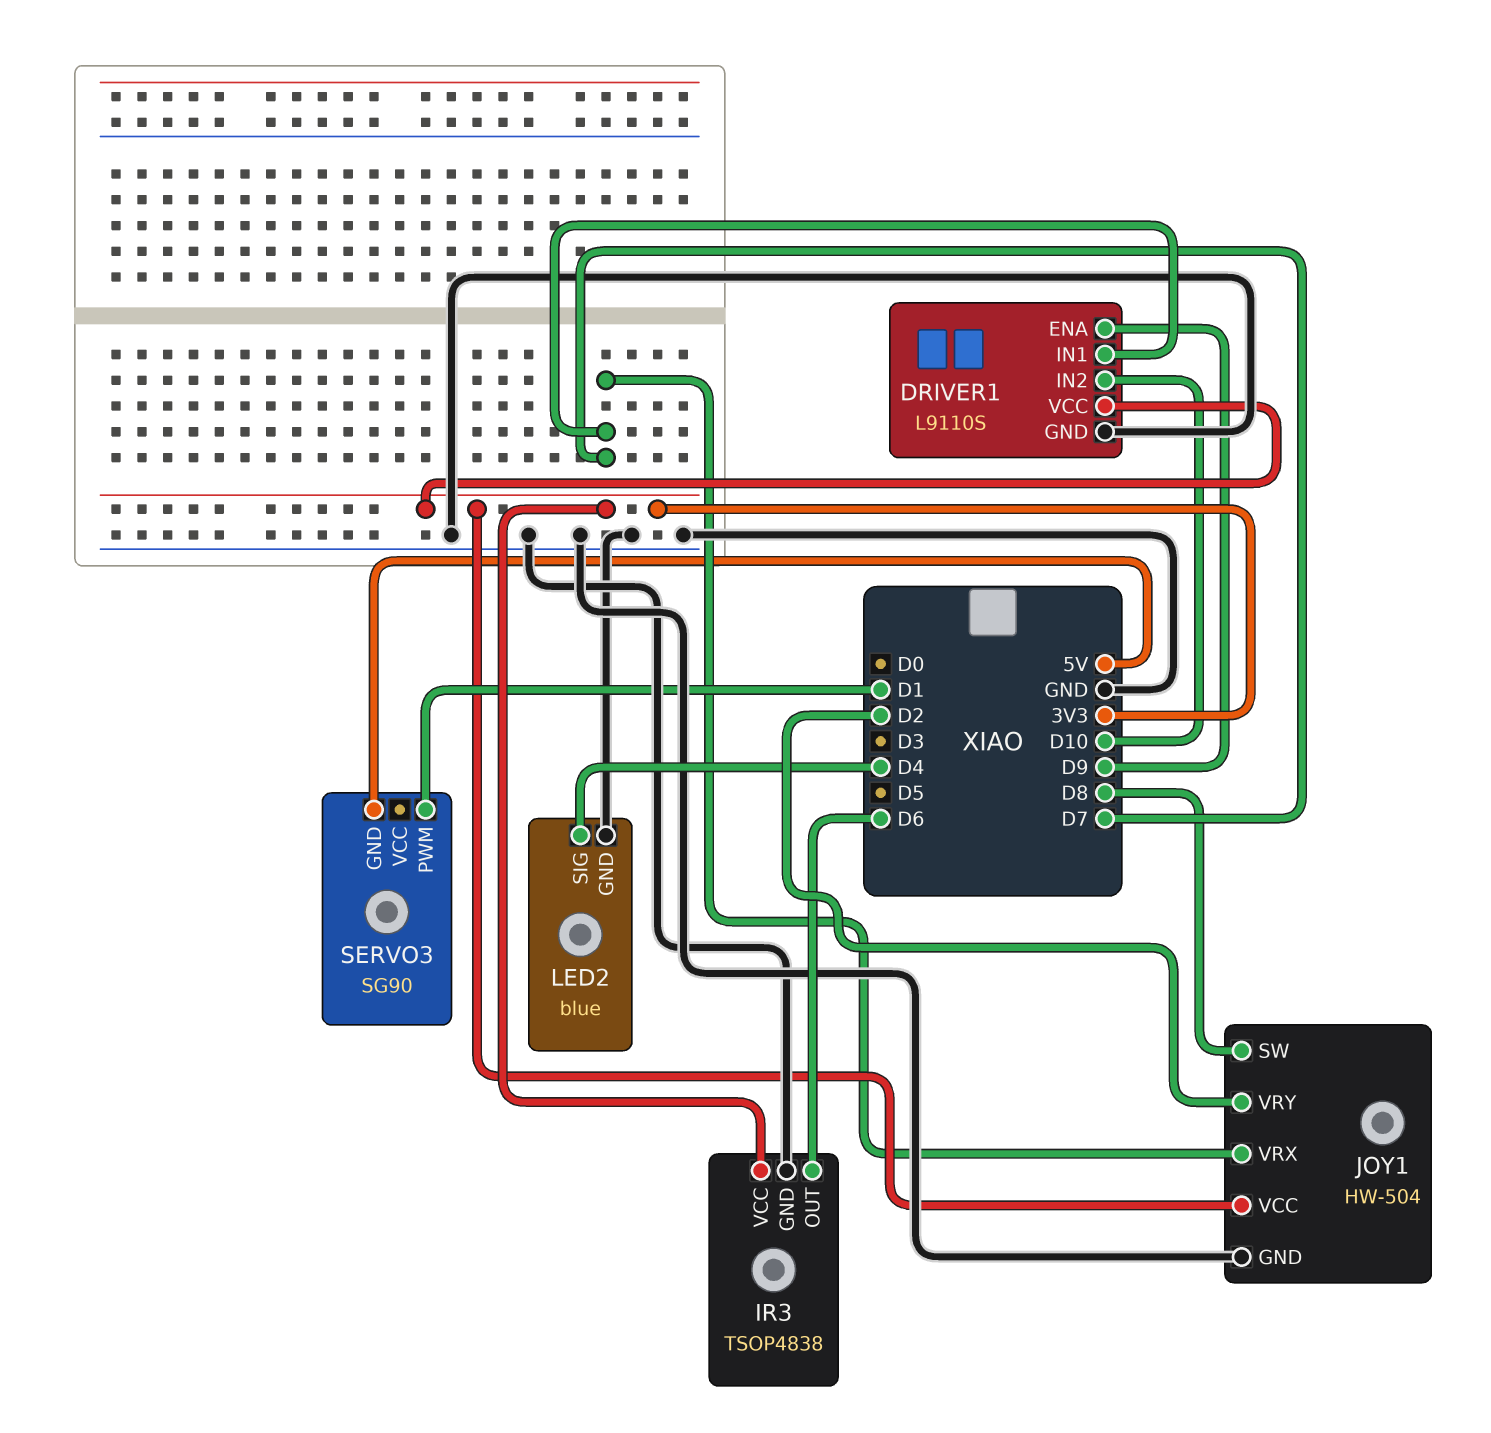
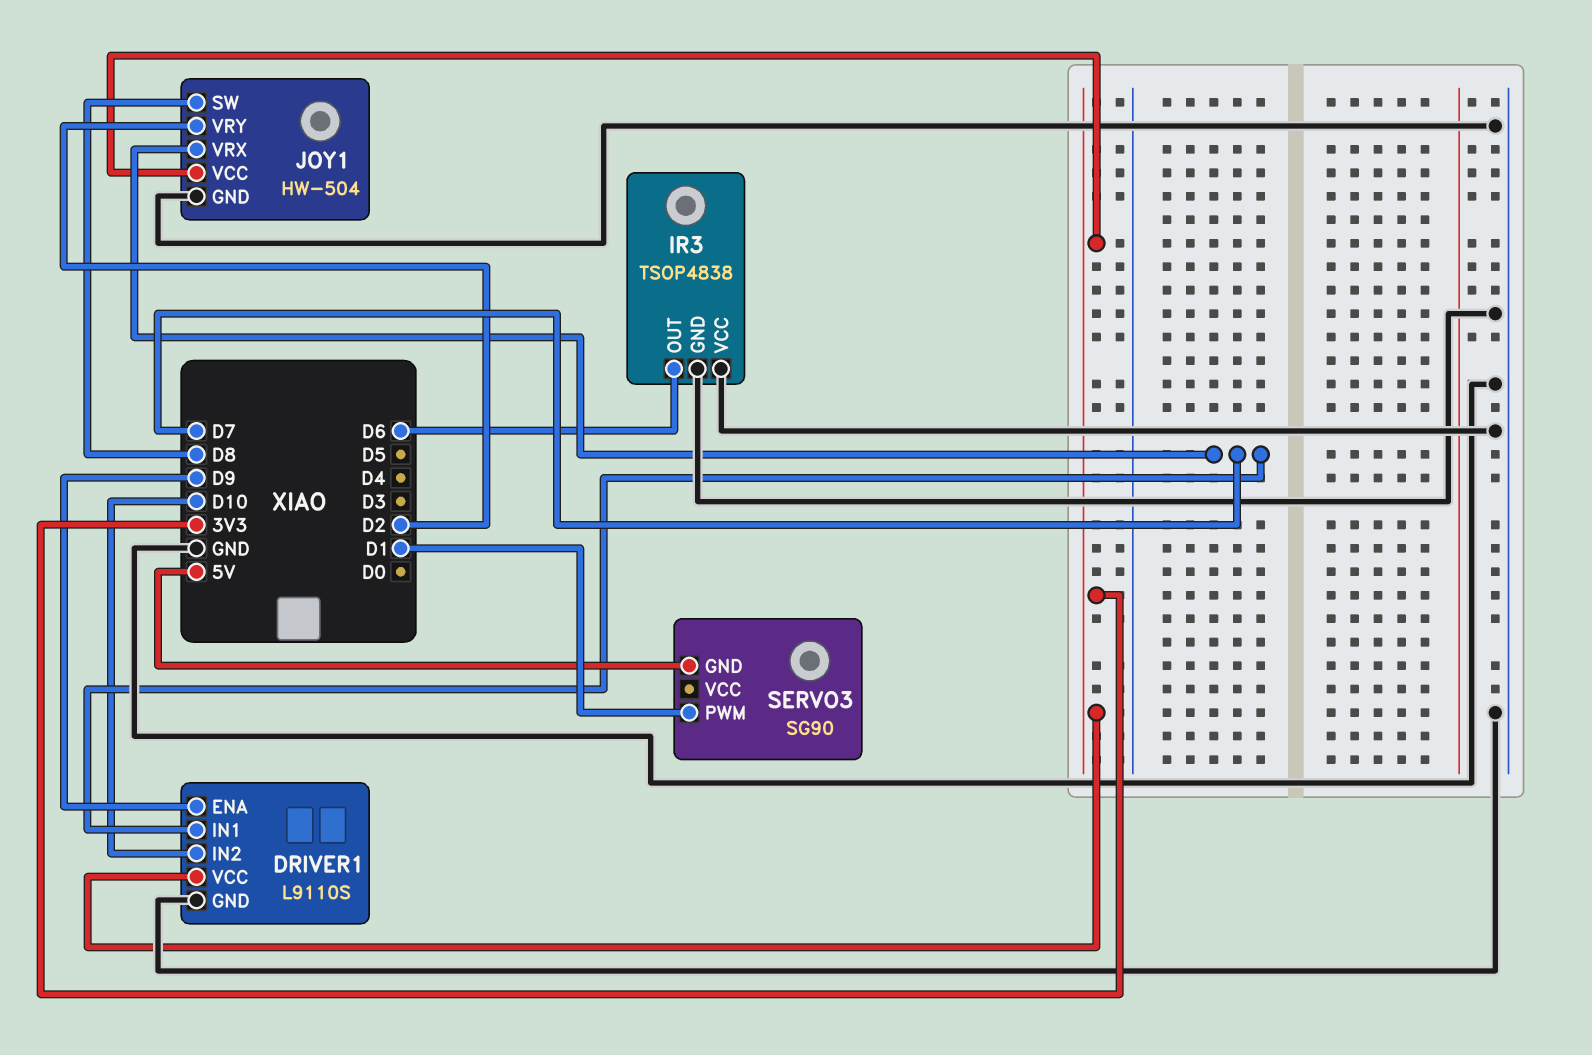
IR3 pin VCC: 3V3 -> GND
LED2: blue -> none
LED2 pin GND: GND -> none
LED2 pin SIG: D4 -> none

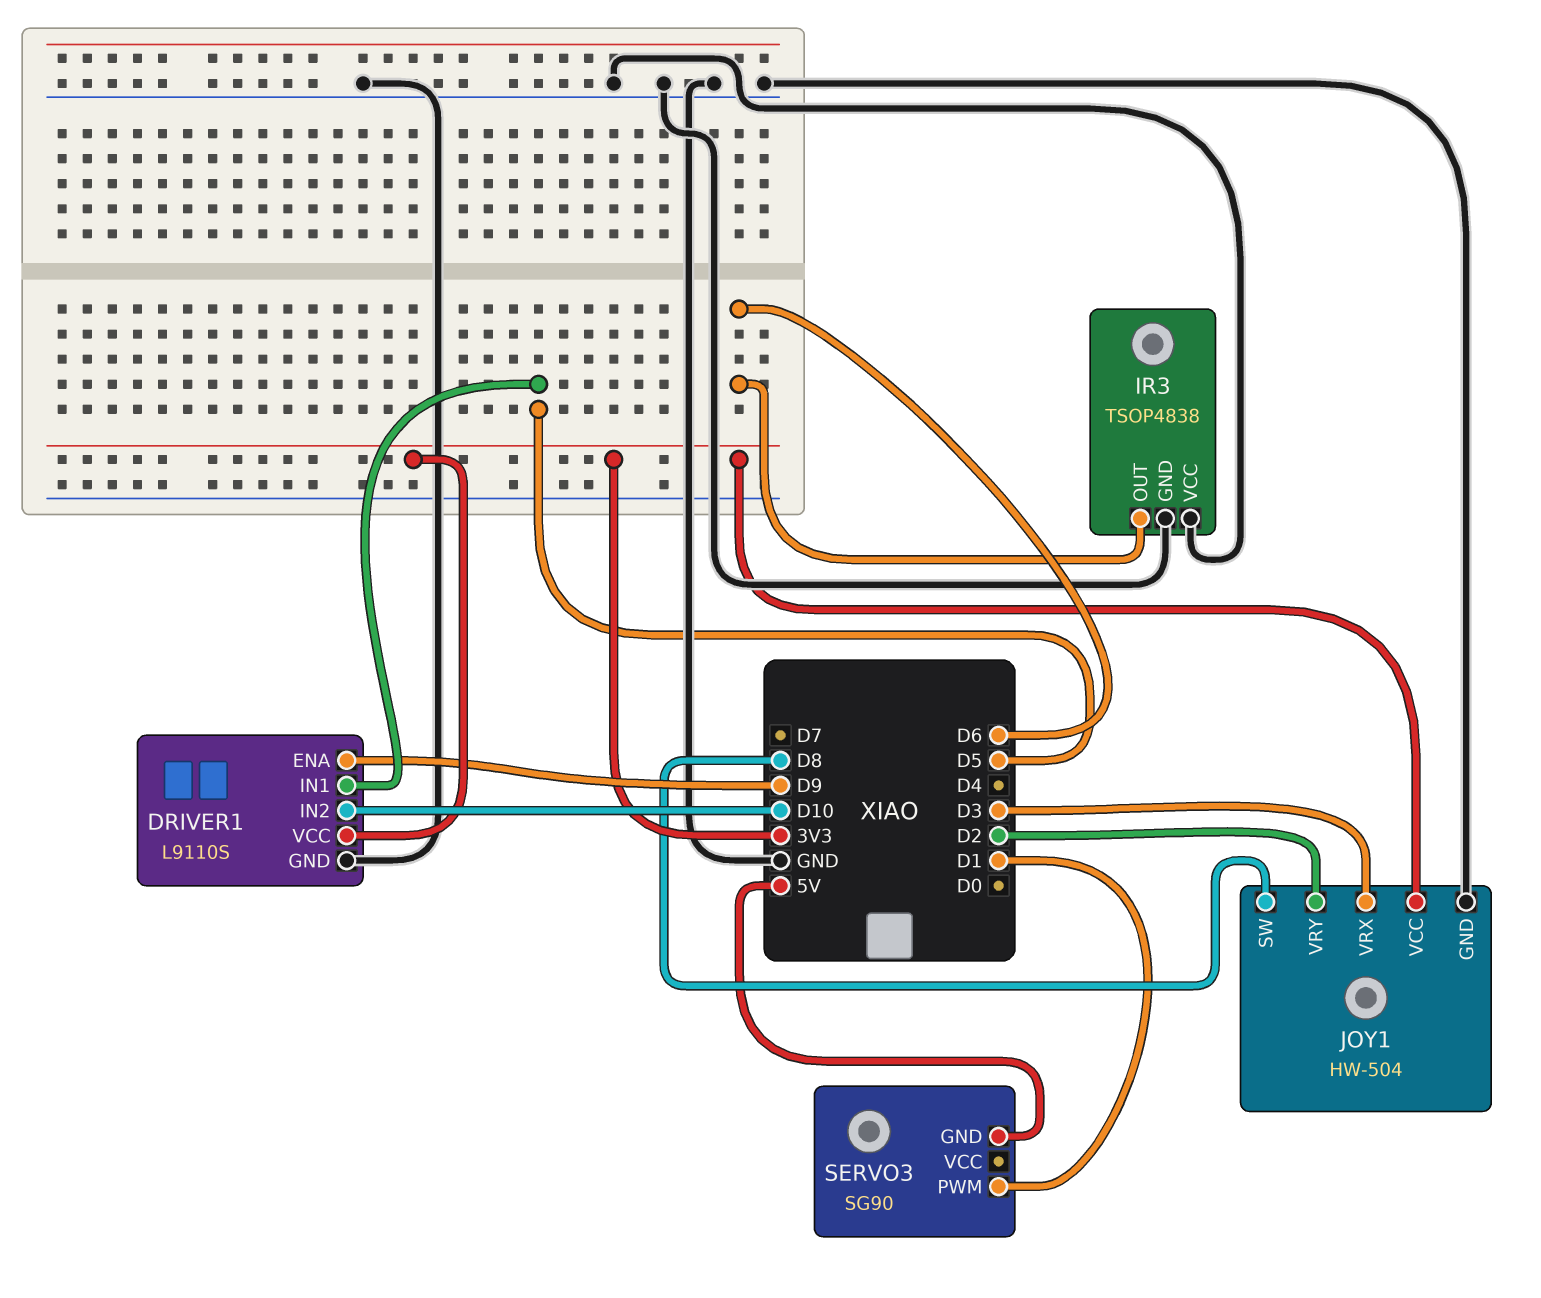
DRIVER1 pin IN1: D7 -> D5
JOY1 pin VRX: D7 -> D3

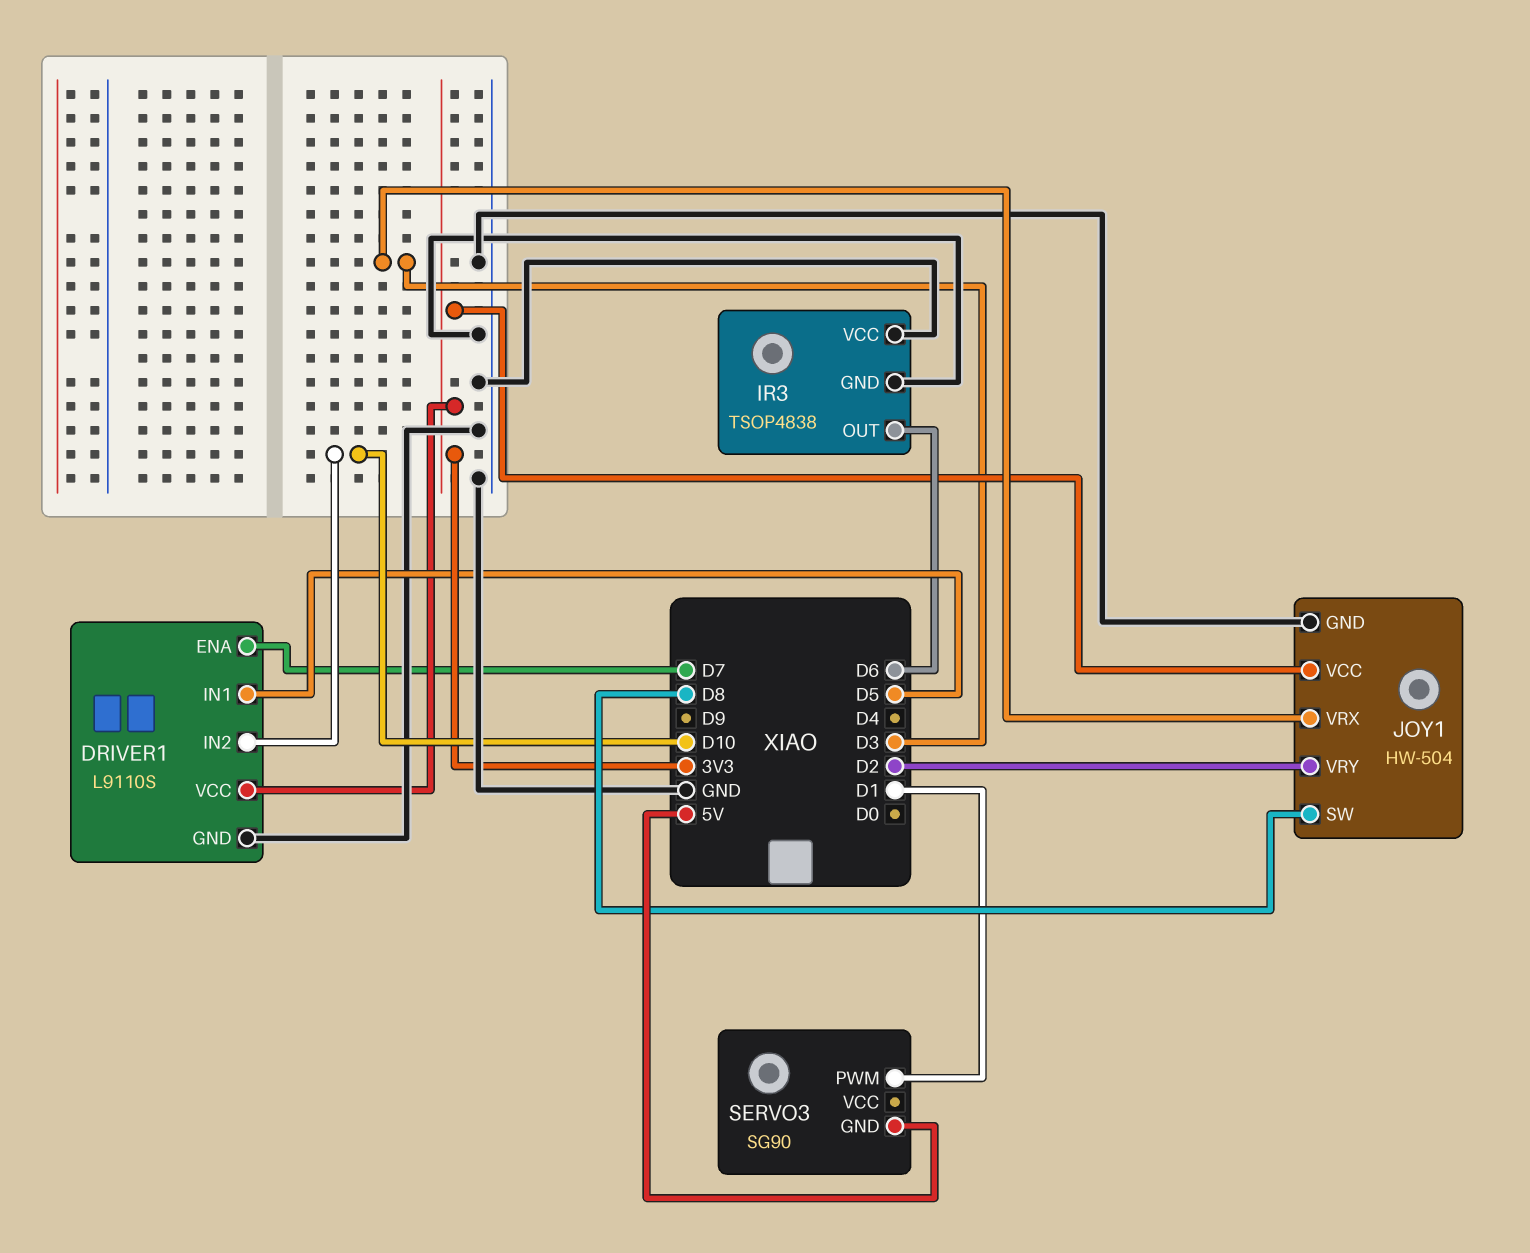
DRIVER1 pin ENA: D9 -> D7

